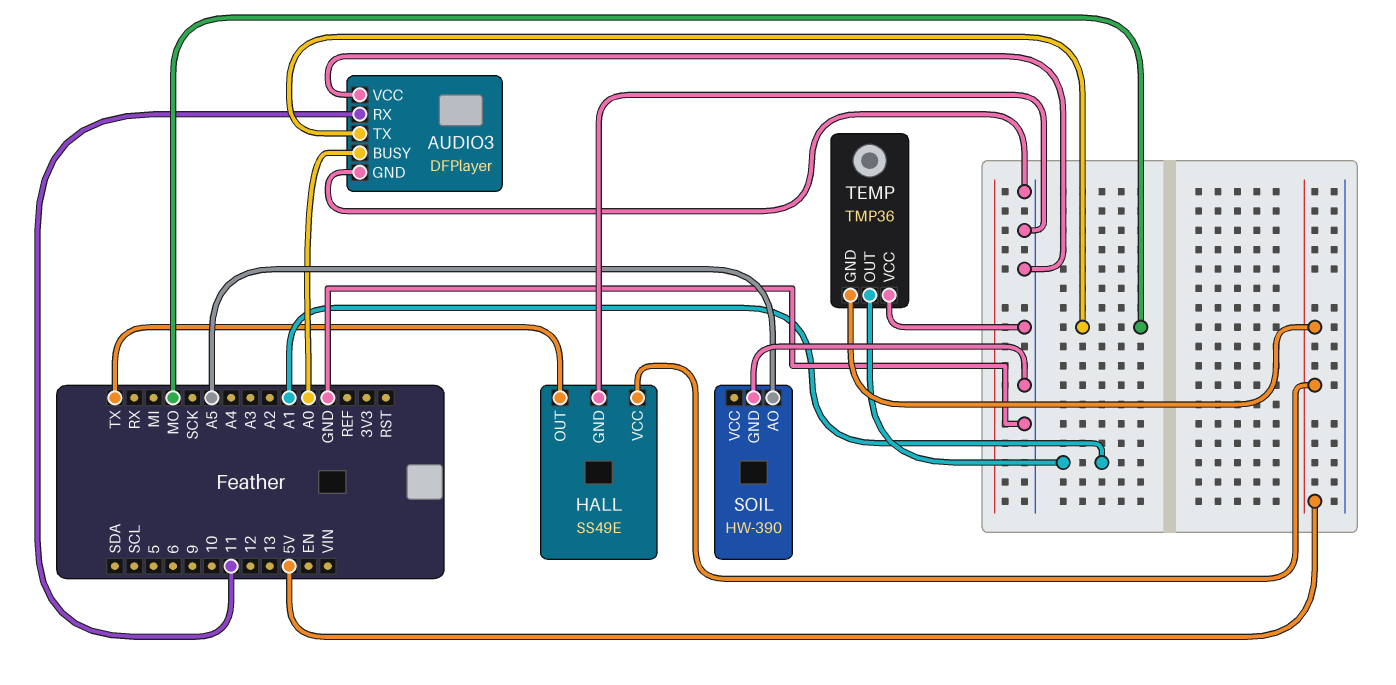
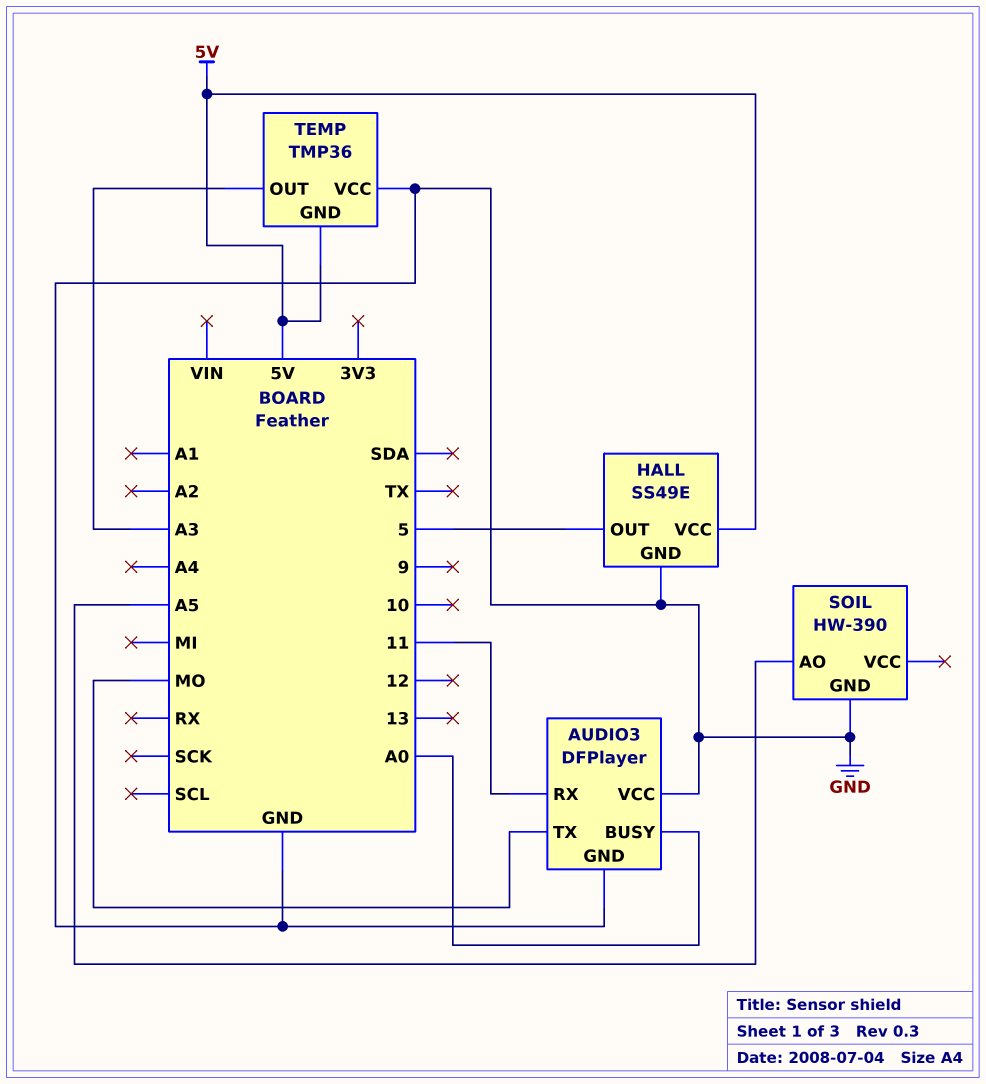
HALL pin OUT: TX -> 5
TEMP pin OUT: A1 -> A3

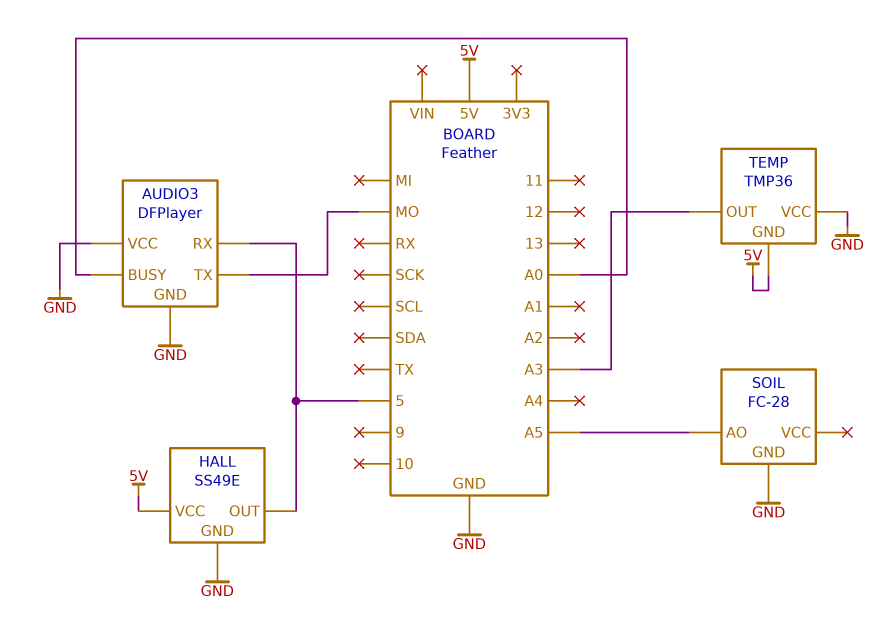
AUDIO3 pin RX: 11 -> 5
SOIL: HW-390 -> FC-28

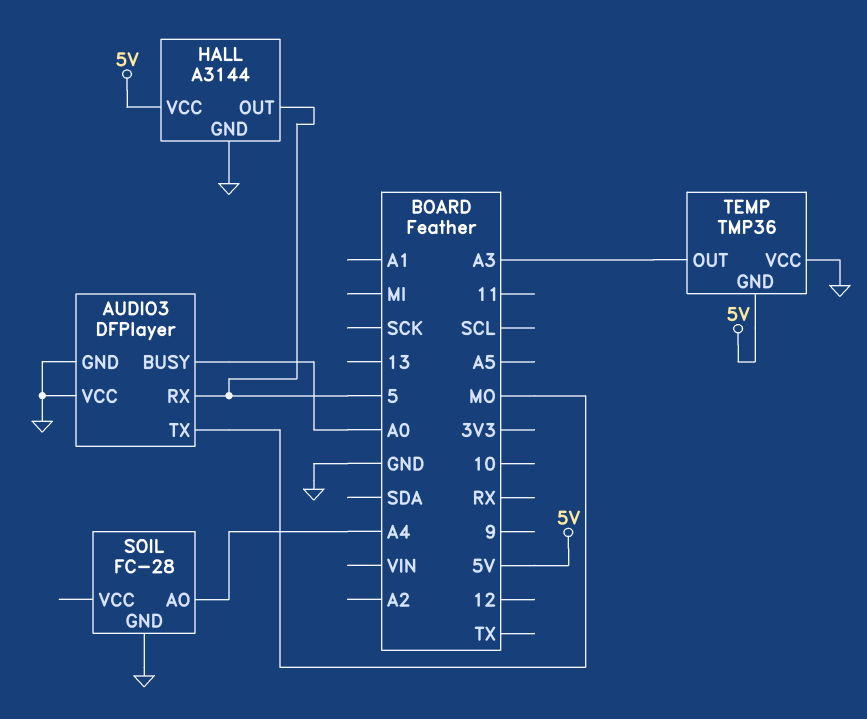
HALL: SS49E -> A3144
SOIL pin AO: A5 -> A4

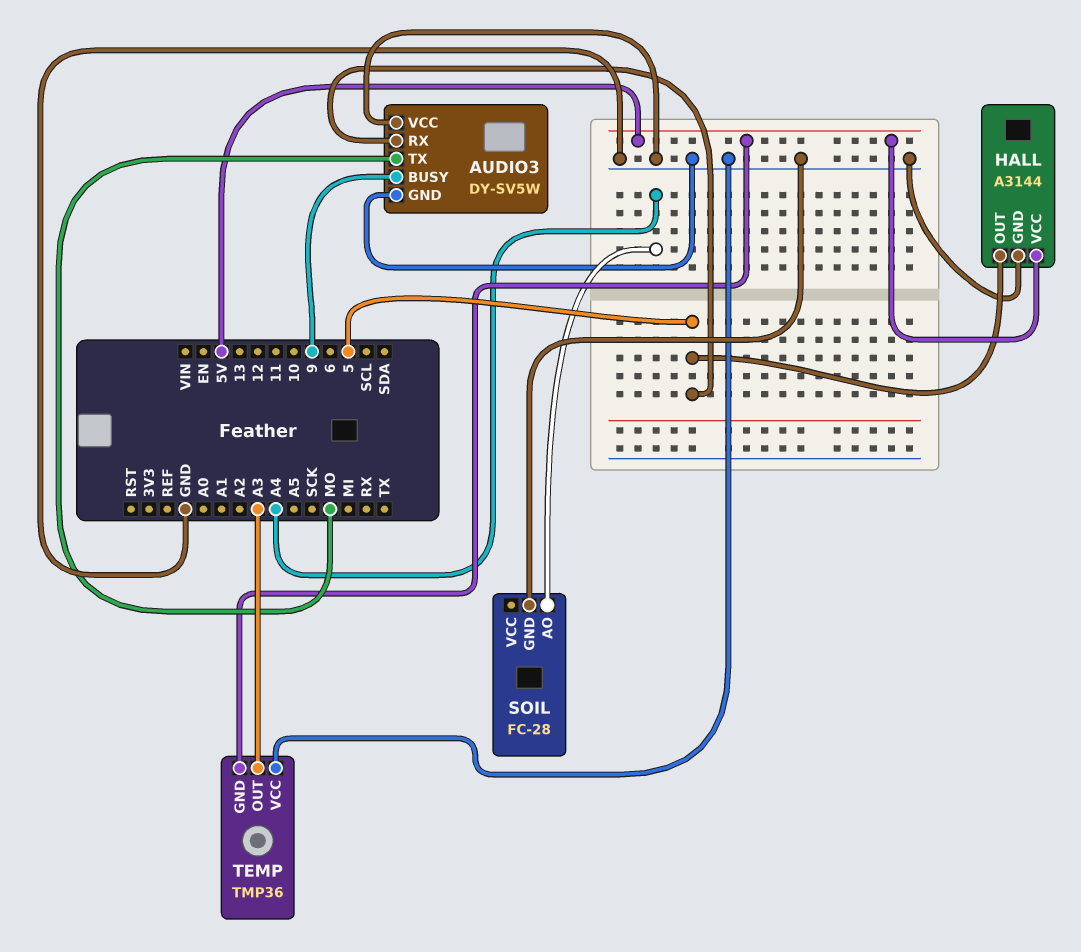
AUDIO3: DFPlayer -> DY-SV5W
AUDIO3 pin BUSY: A0 -> 9

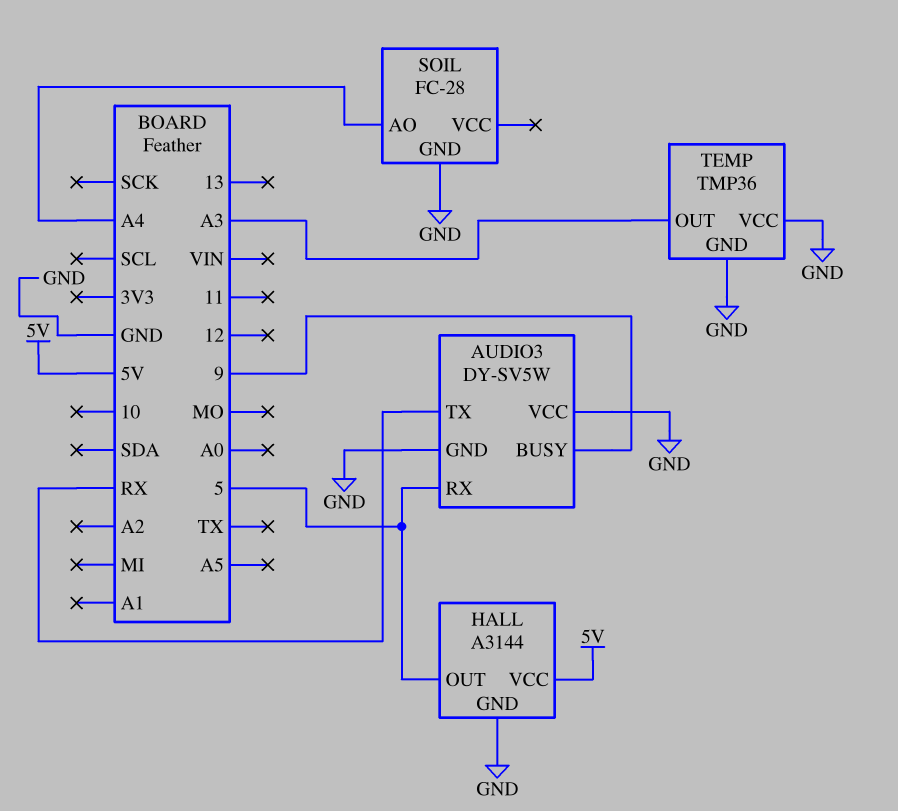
AUDIO3 pin TX: MO -> RX
TEMP pin GND: 5V -> GND

